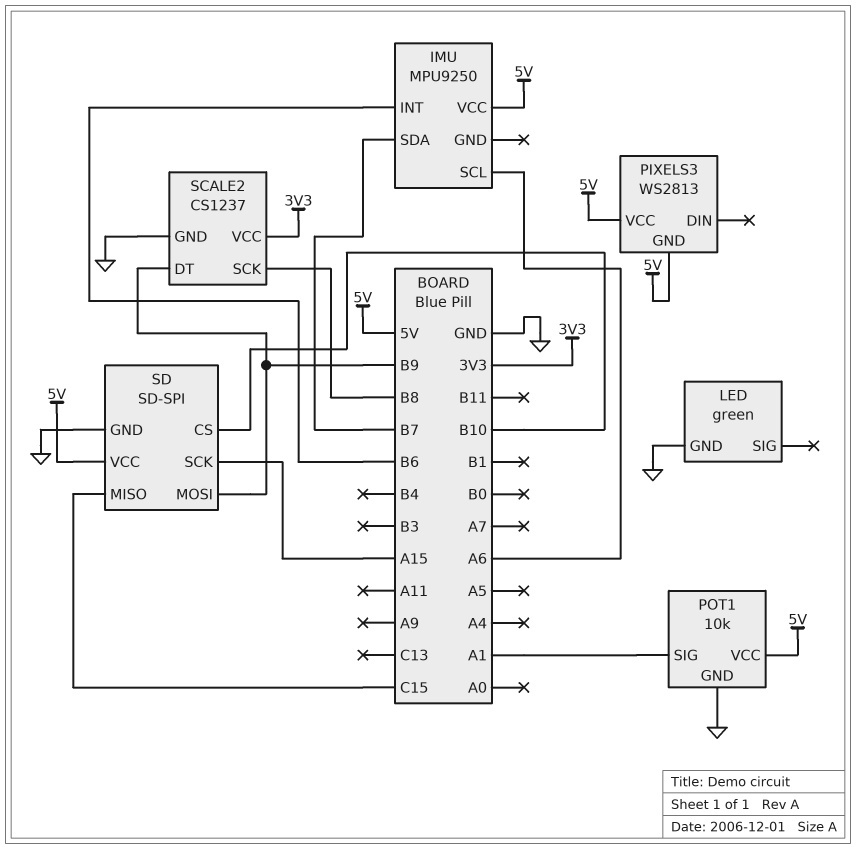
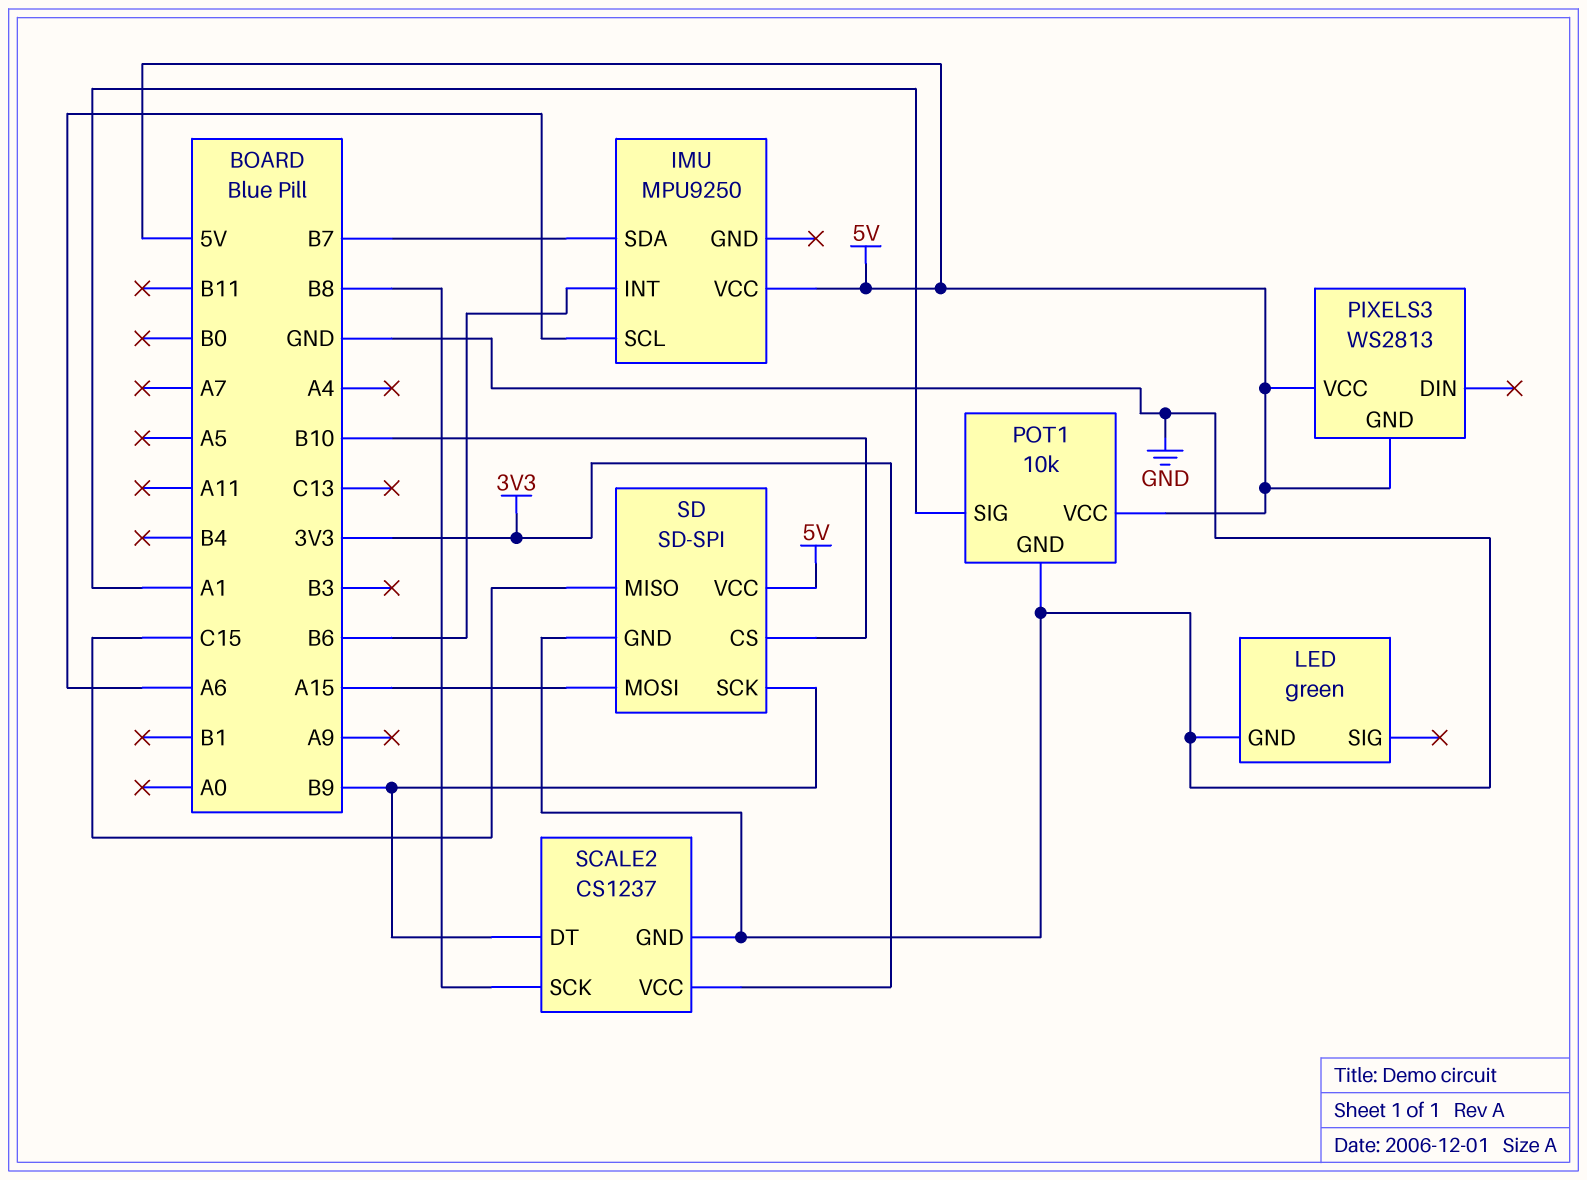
SD pin MOSI: B9 -> A15
SD pin SCK: A15 -> B9

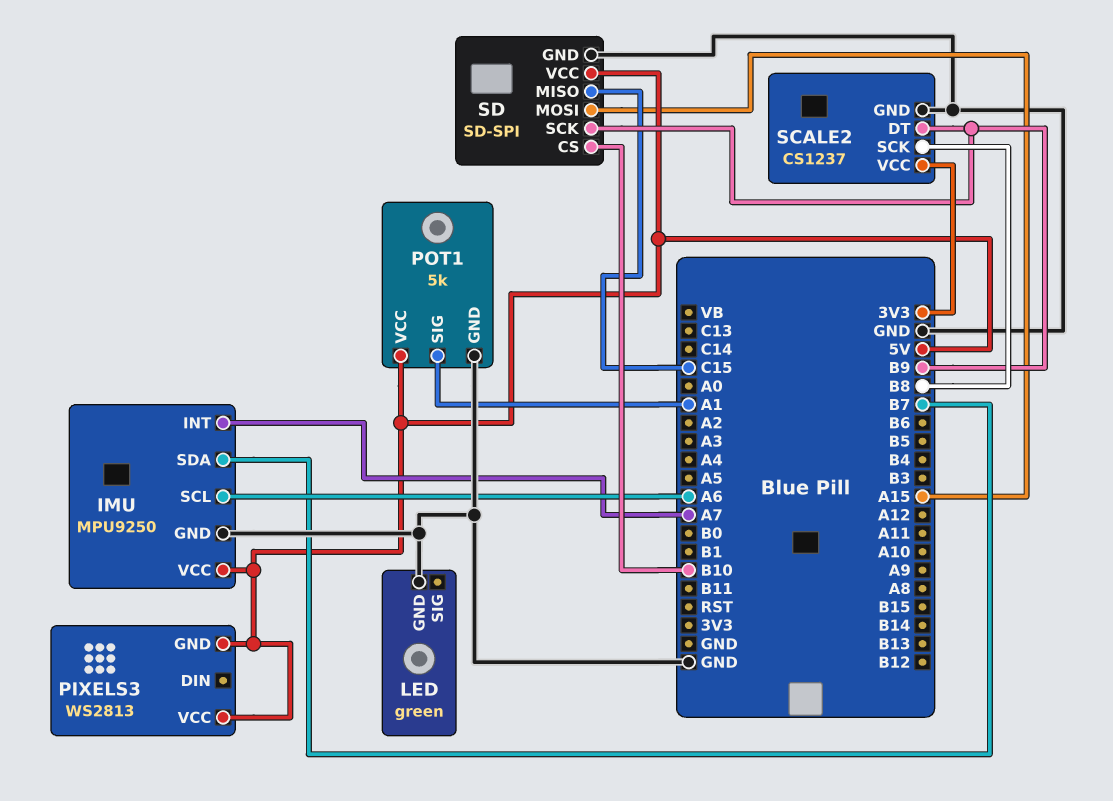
IMU pin GND: none -> GND
IMU pin INT: B6 -> A7
POT1: 10k -> 5k

